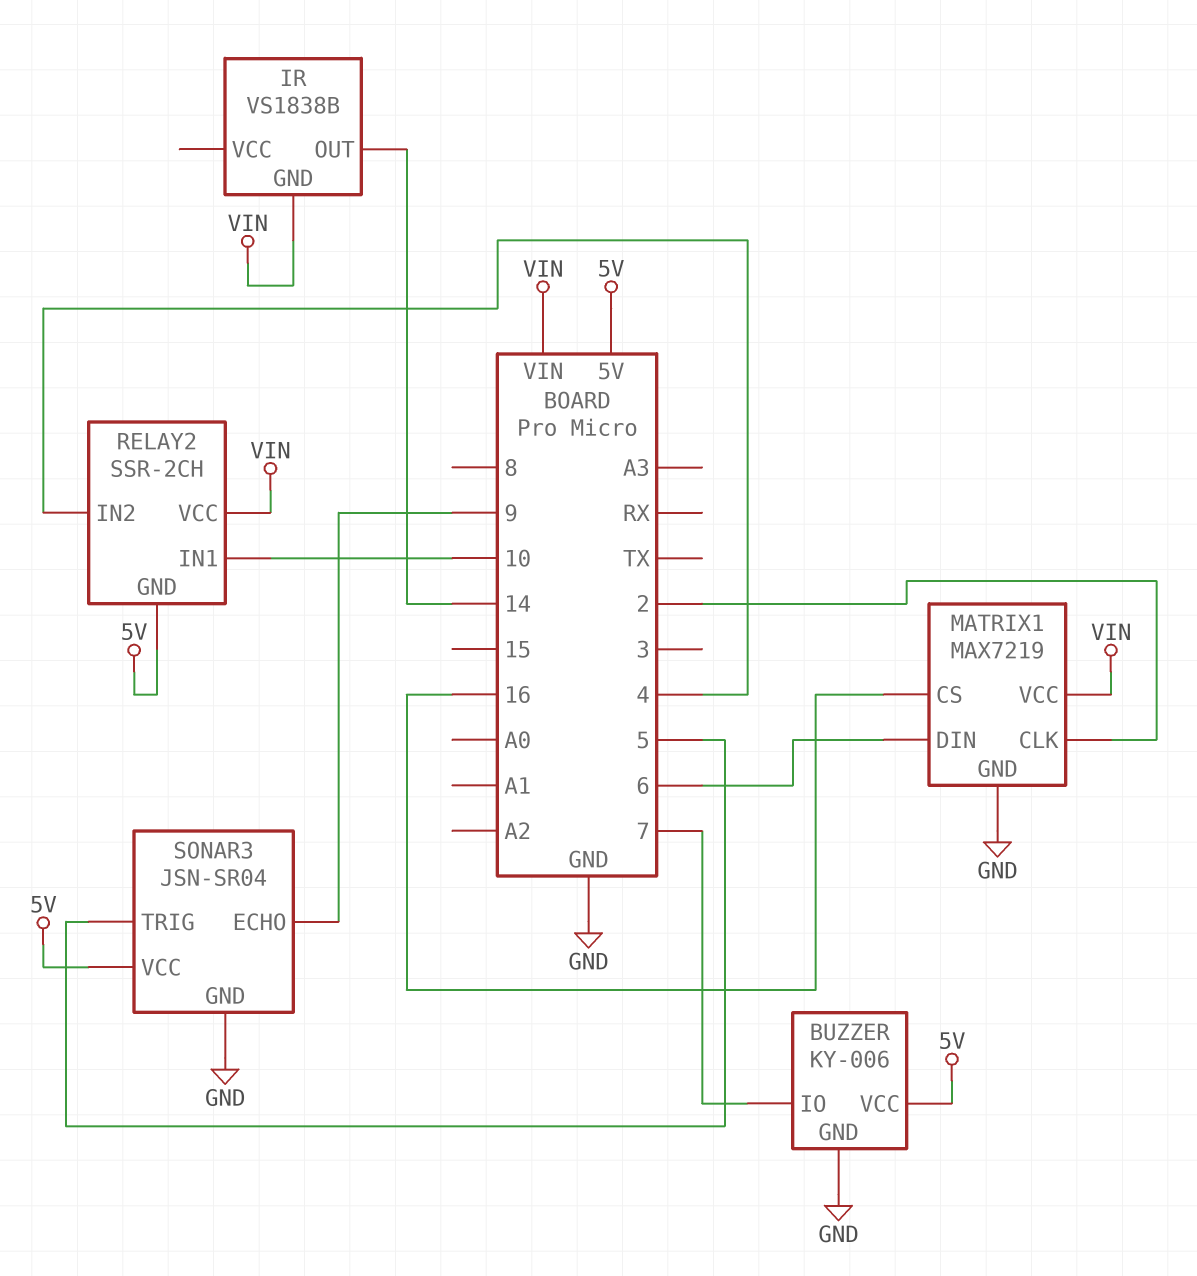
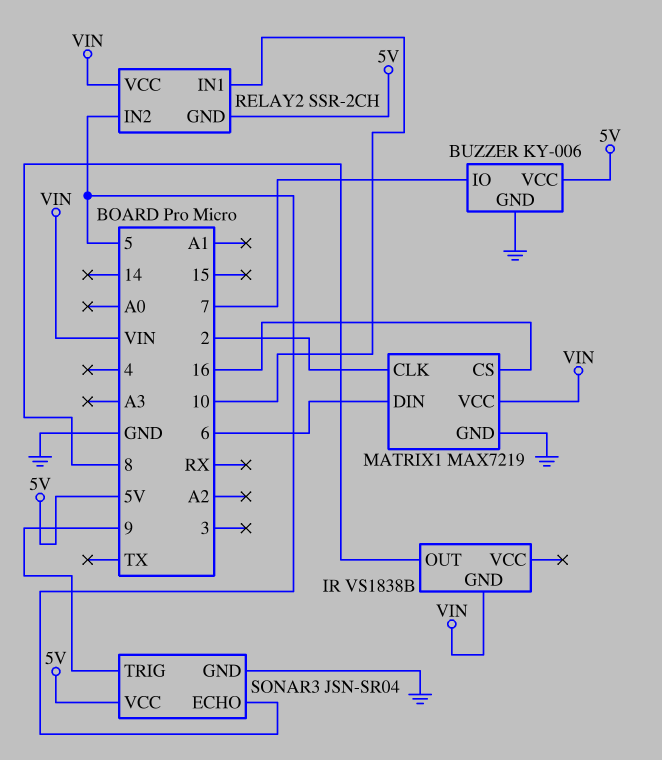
IR pin OUT: 14 -> 8
RELAY2 pin IN2: 4 -> 5
SONAR3 pin ECHO: 9 -> 5
SONAR3 pin TRIG: 5 -> 9

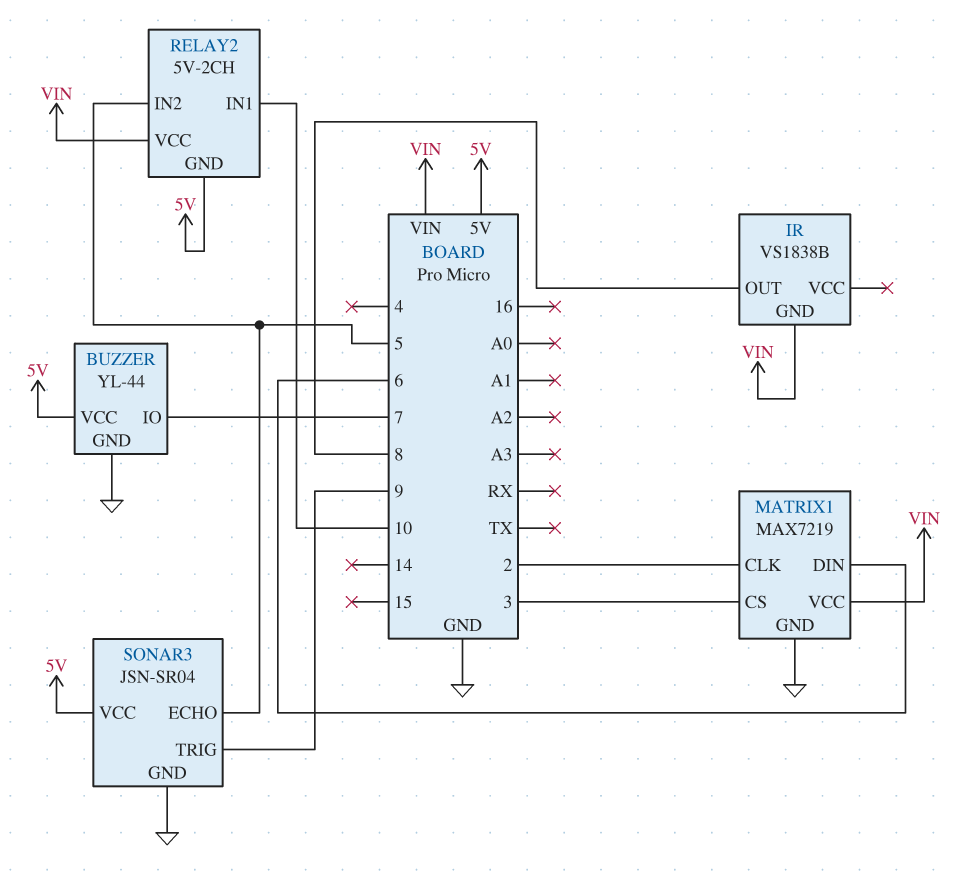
BUZZER: KY-006 -> YL-44
MATRIX1 pin CS: 16 -> 3
RELAY2: SSR-2CH -> 5V-2CH

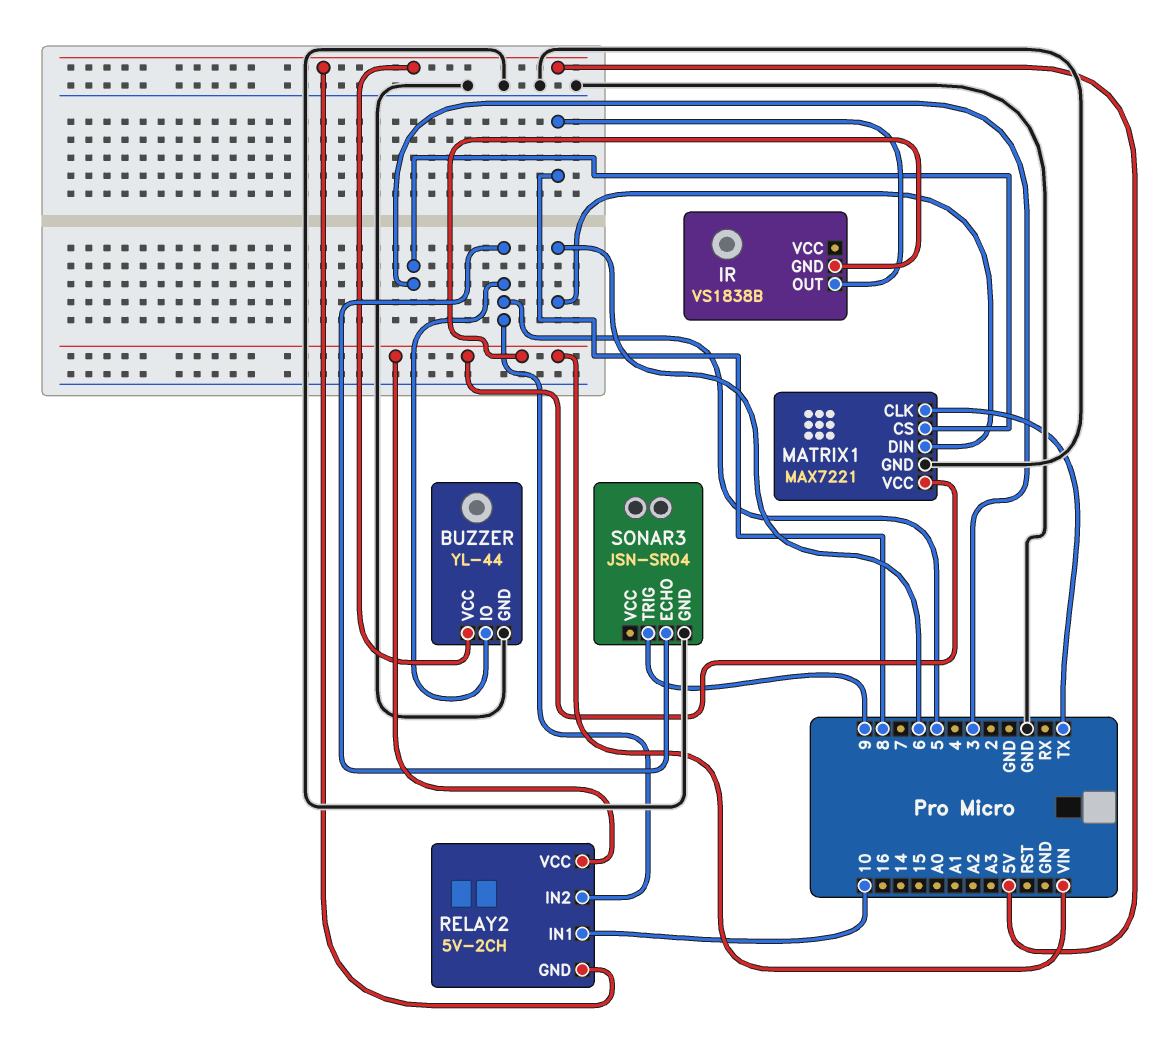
BUZZER pin IO: 7 -> 5
MATRIX1: MAX7219 -> MAX7221
MATRIX1 pin CLK: 2 -> TX
SONAR3 pin VCC: 5V -> none

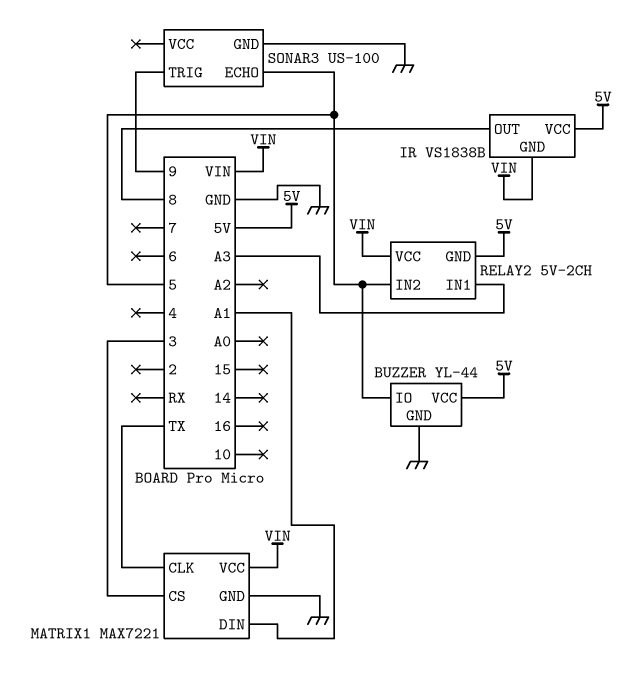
IR pin VCC: none -> 5V
MATRIX1 pin DIN: 6 -> A1
RELAY2 pin IN1: 10 -> A3
SONAR3: JSN-SR04 -> US-100

